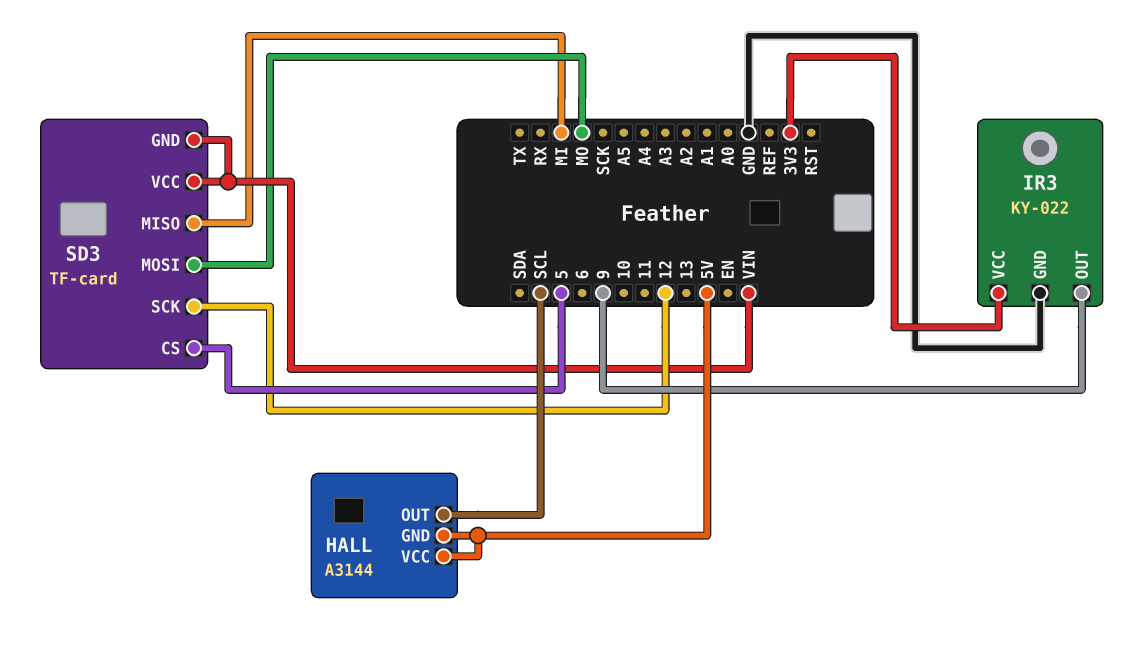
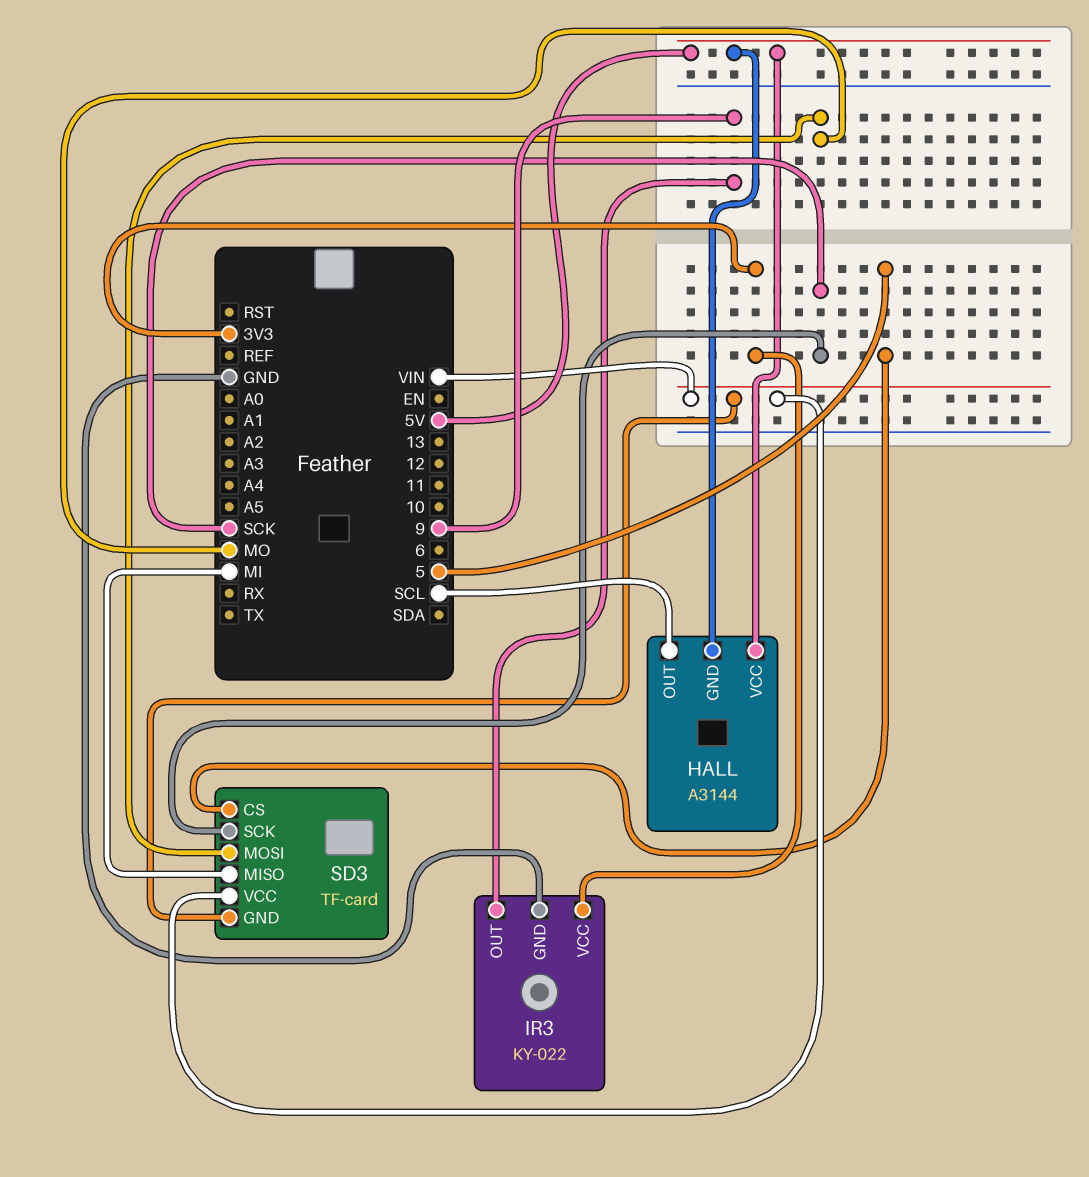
SD3 pin SCK: 12 -> SCK

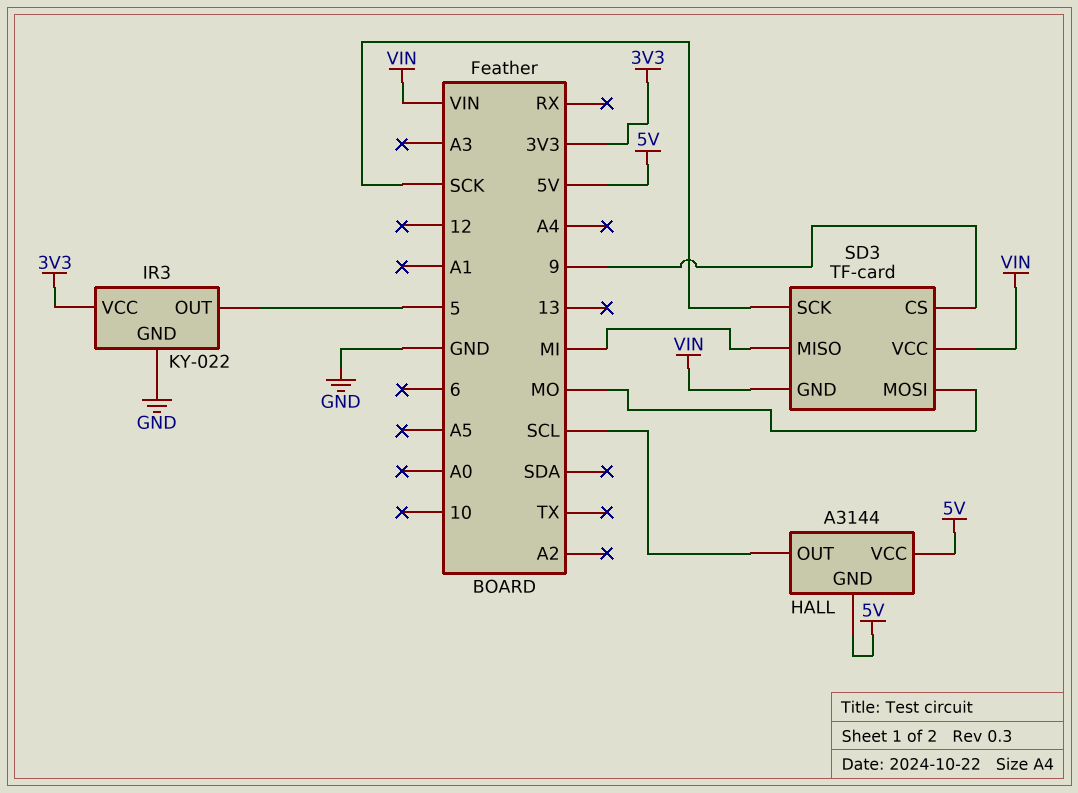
IR3 pin OUT: 9 -> 5
SD3 pin CS: 5 -> 9

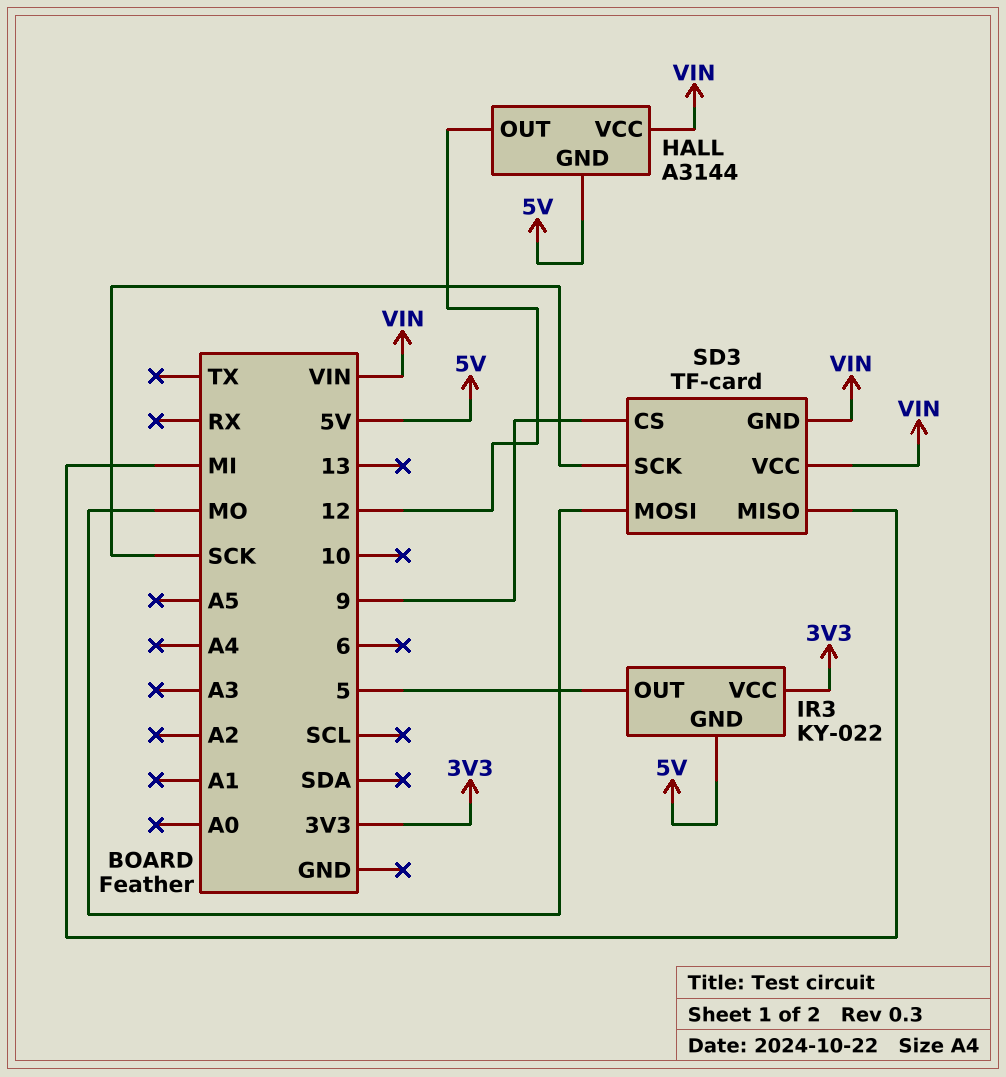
HALL pin OUT: SCL -> 12
HALL pin VCC: 5V -> VIN
IR3 pin GND: GND -> 5V

